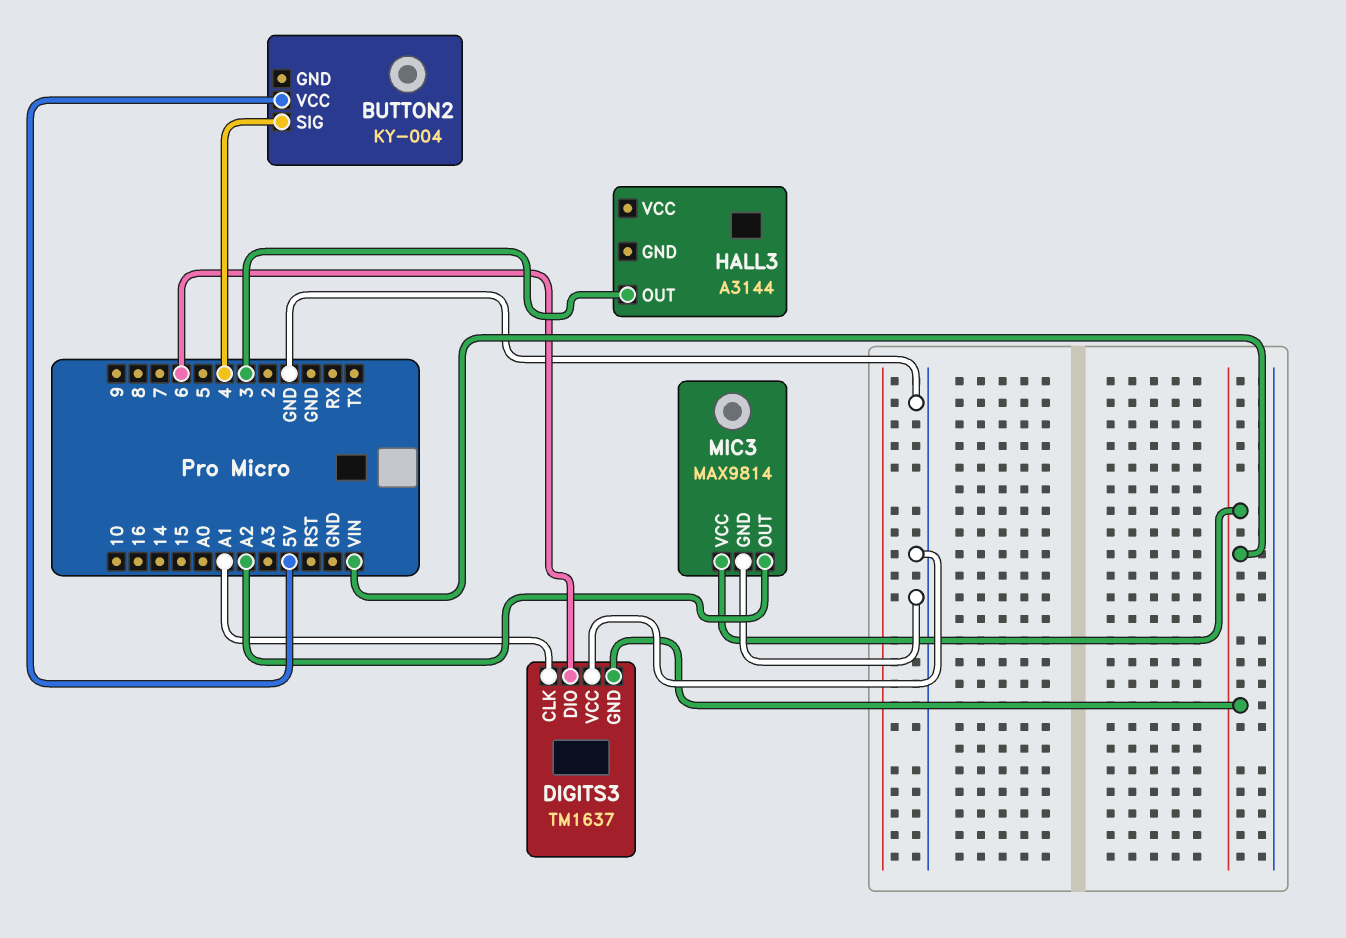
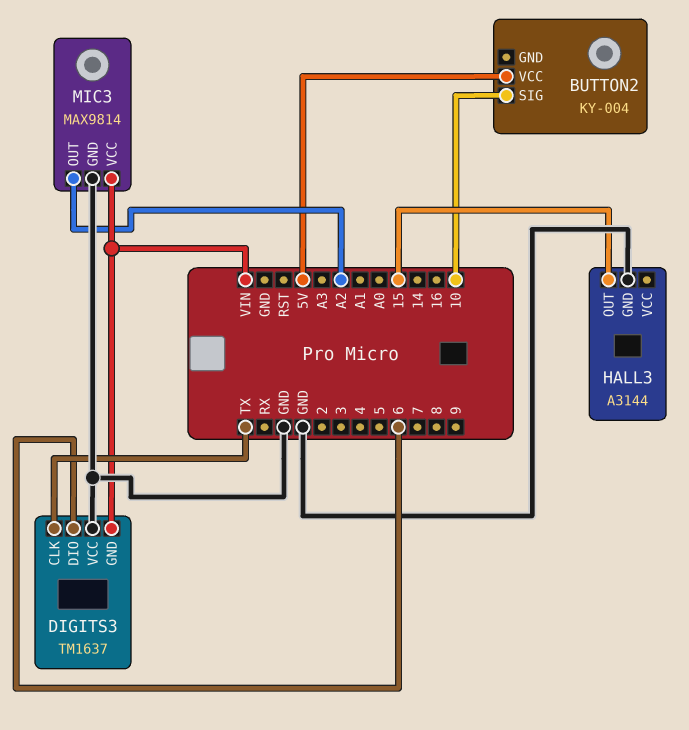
BUTTON2 pin SIG: 4 -> 10
DIGITS3 pin CLK: A1 -> TX
HALL3 pin GND: none -> GND
HALL3 pin OUT: 3 -> 15

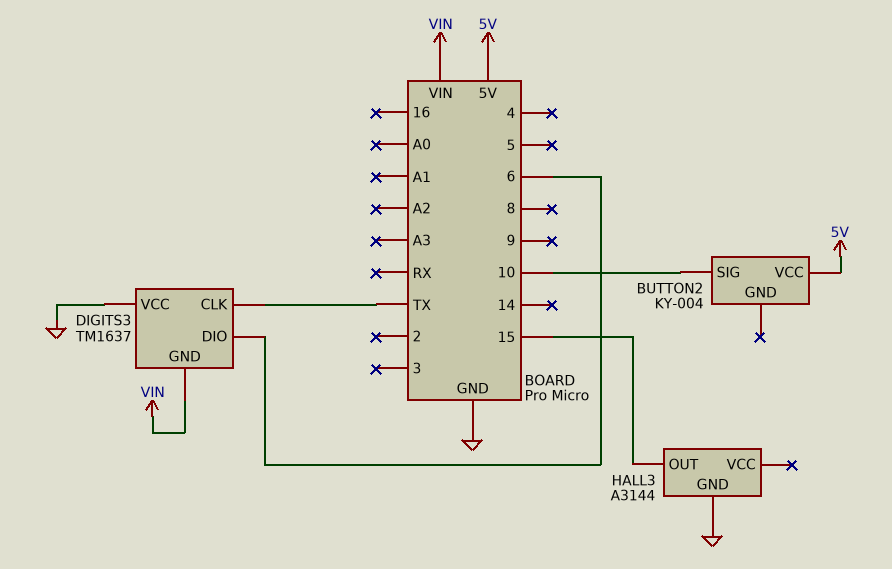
MIC3: MAX9814 -> none
MIC3 pin GND: GND -> none
MIC3 pin OUT: A2 -> none
MIC3 pin VCC: VIN -> none

